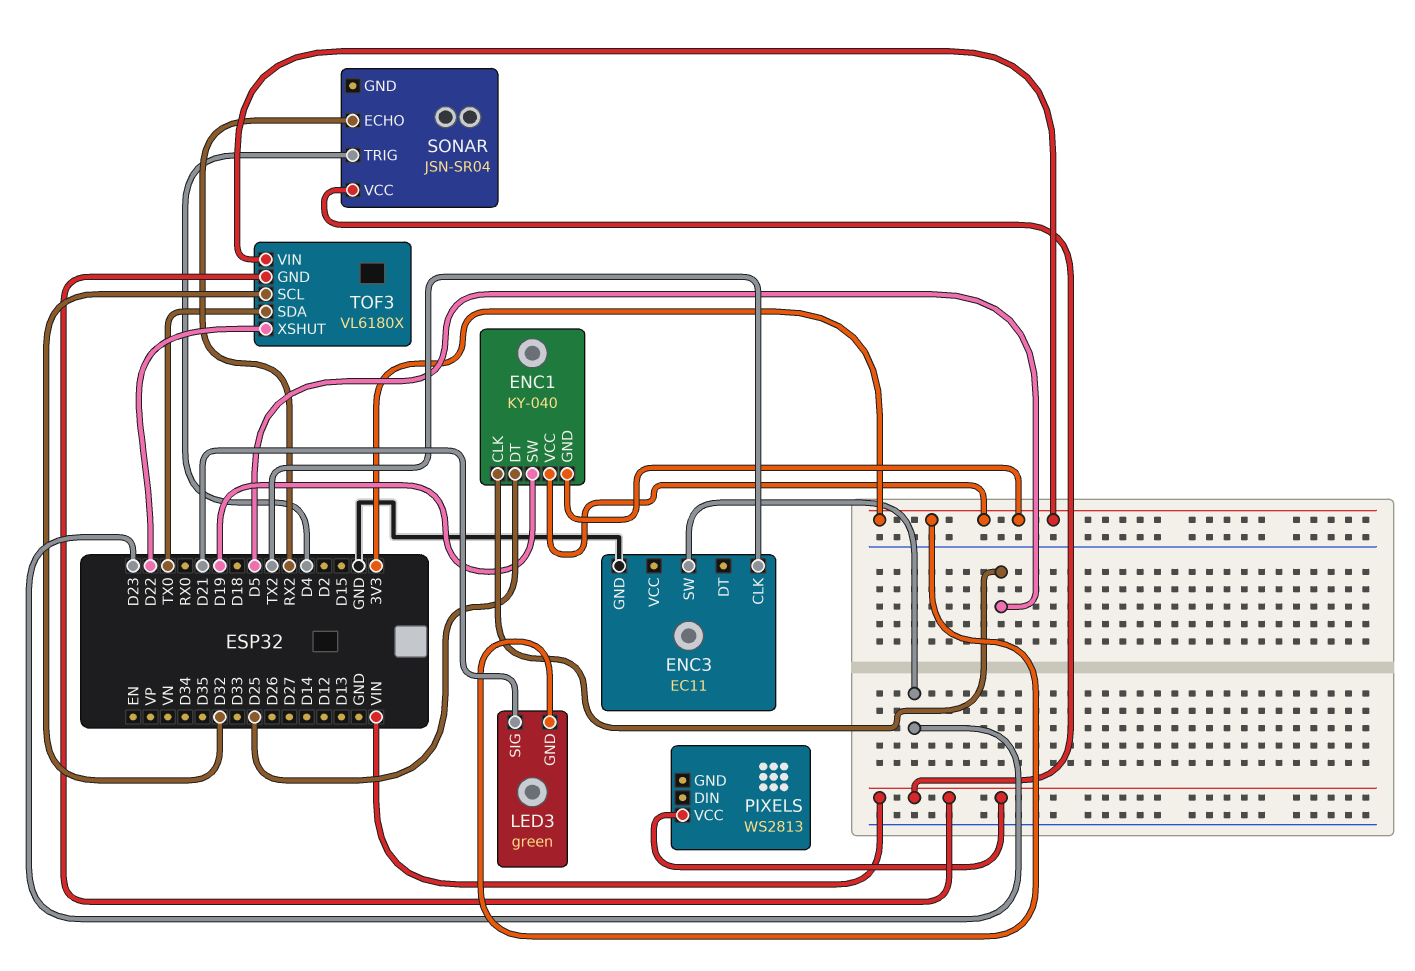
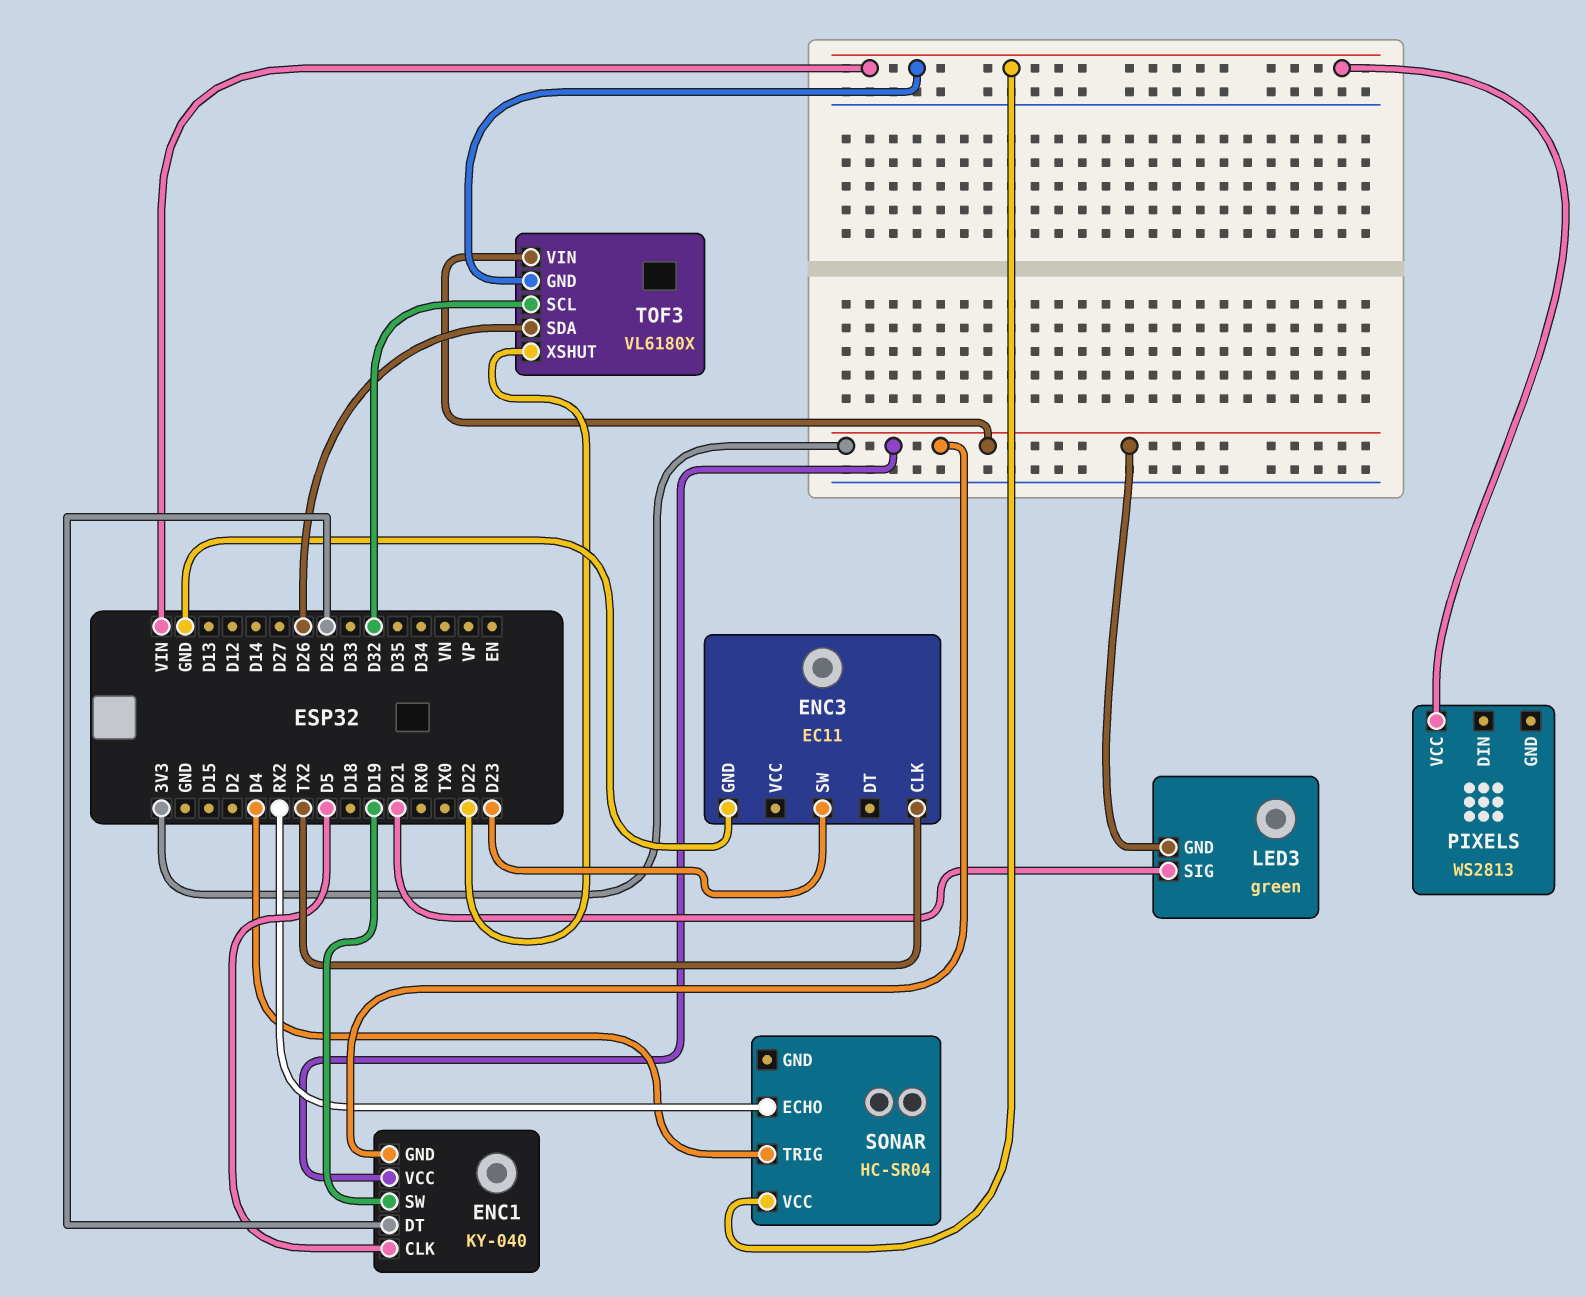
SONAR: JSN-SR04 -> HC-SR04
TOF3 pin SDA: TX0 -> D26

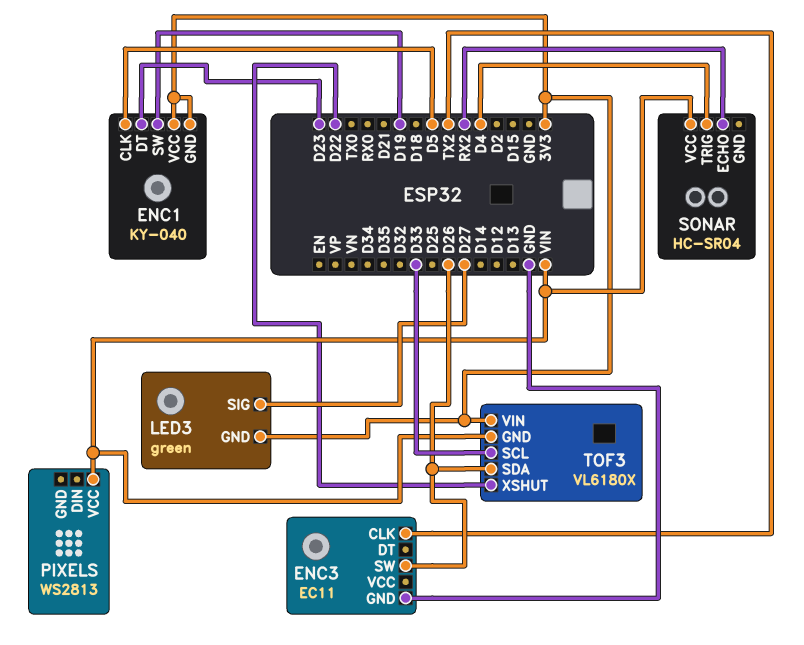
ENC1 pin DT: D25 -> D23
ENC3 pin SW: D23 -> D26
LED3 pin SIG: D21 -> D27
TOF3 pin SCL: D32 -> D33

